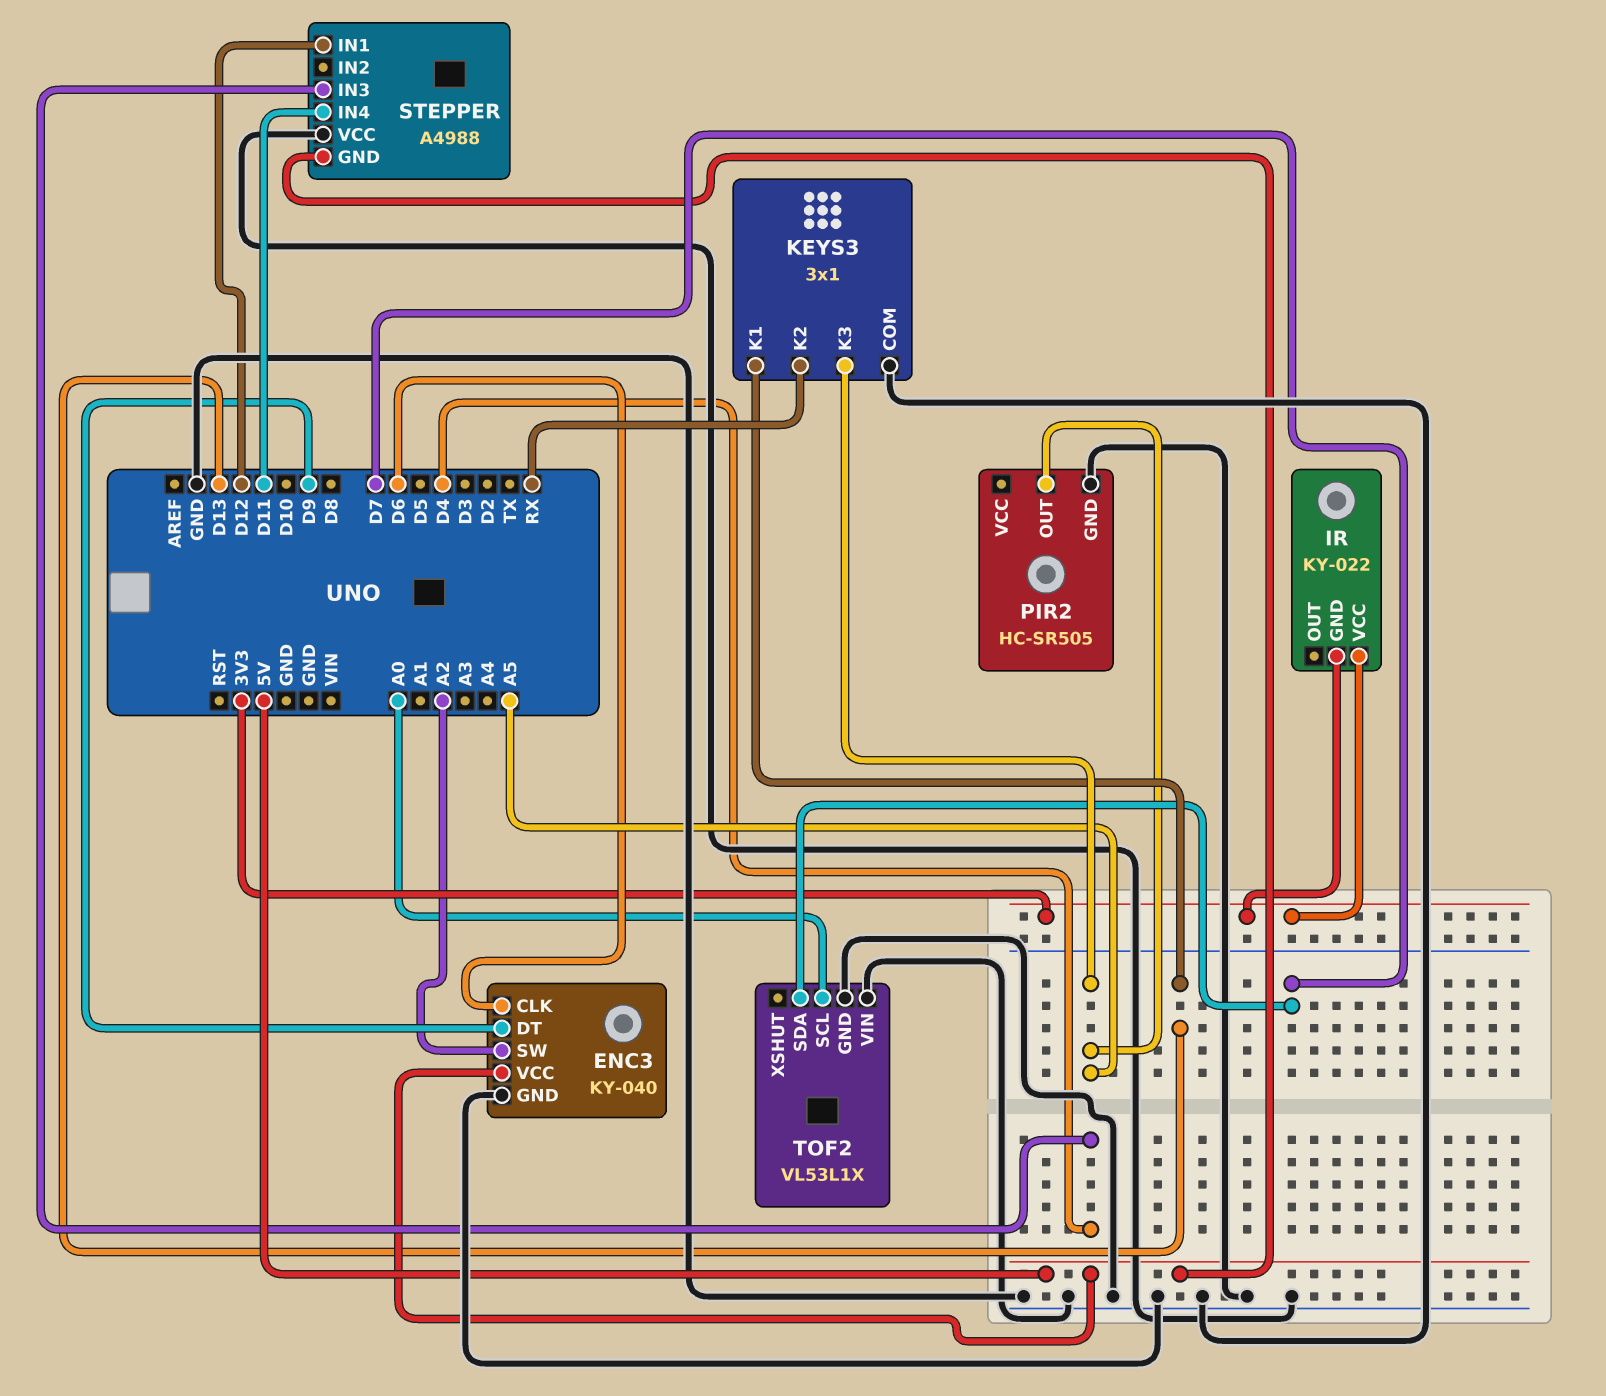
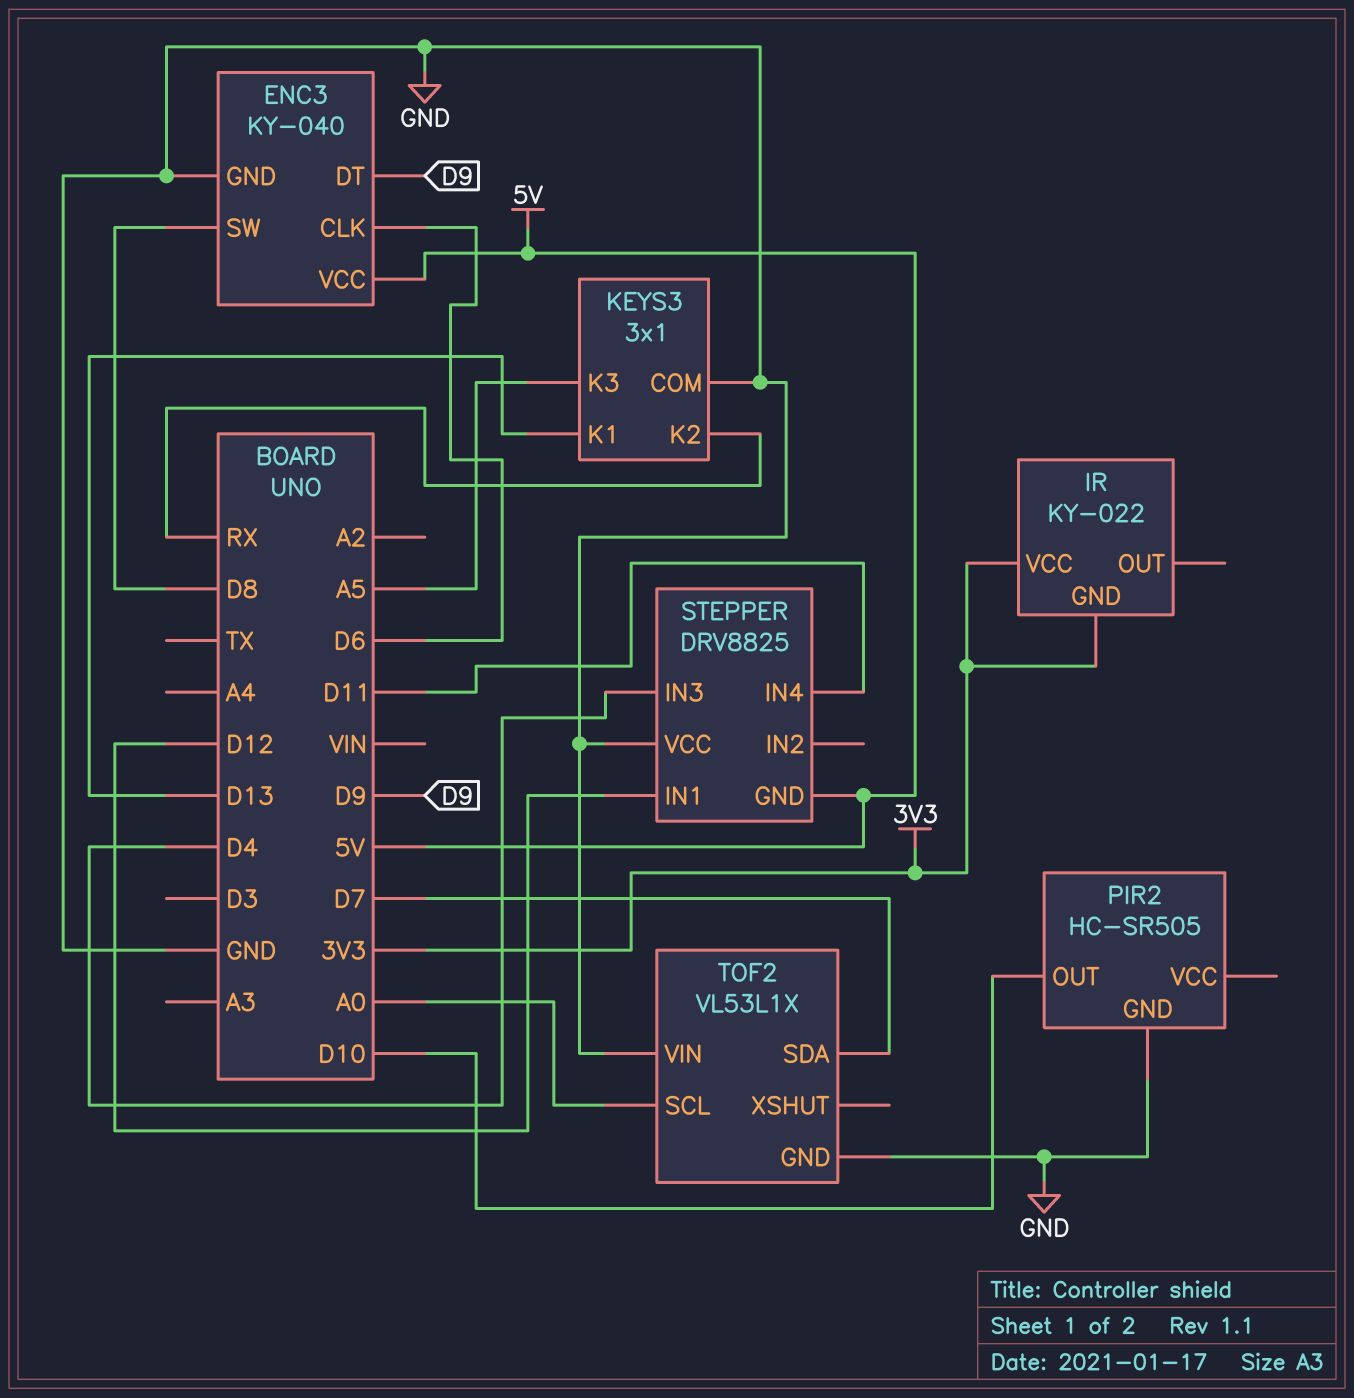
ENC3 pin SW: A2 -> D8
PIR2 pin OUT: A5 -> D10
STEPPER: A4988 -> DRV8825

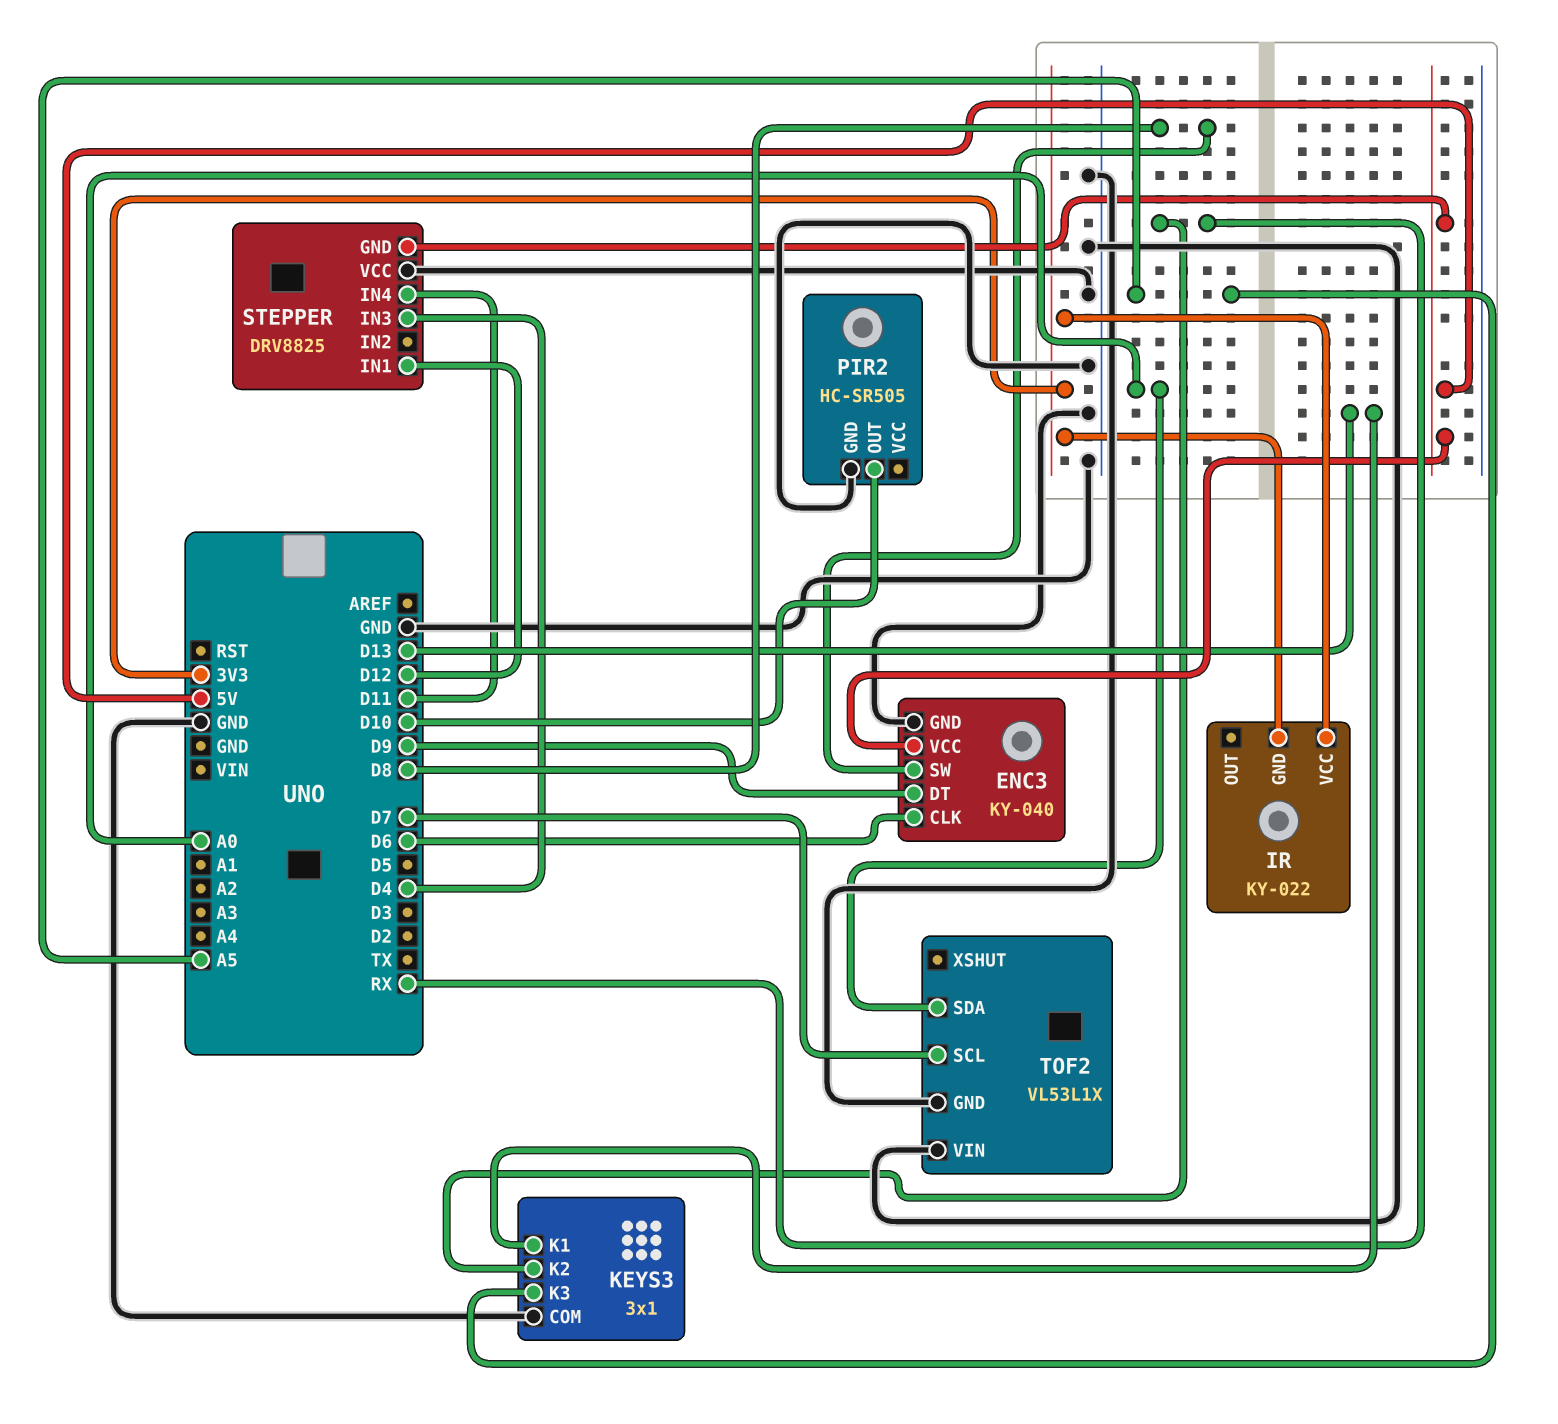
TOF2 pin SCL: A0 -> D7
TOF2 pin SDA: D7 -> A0

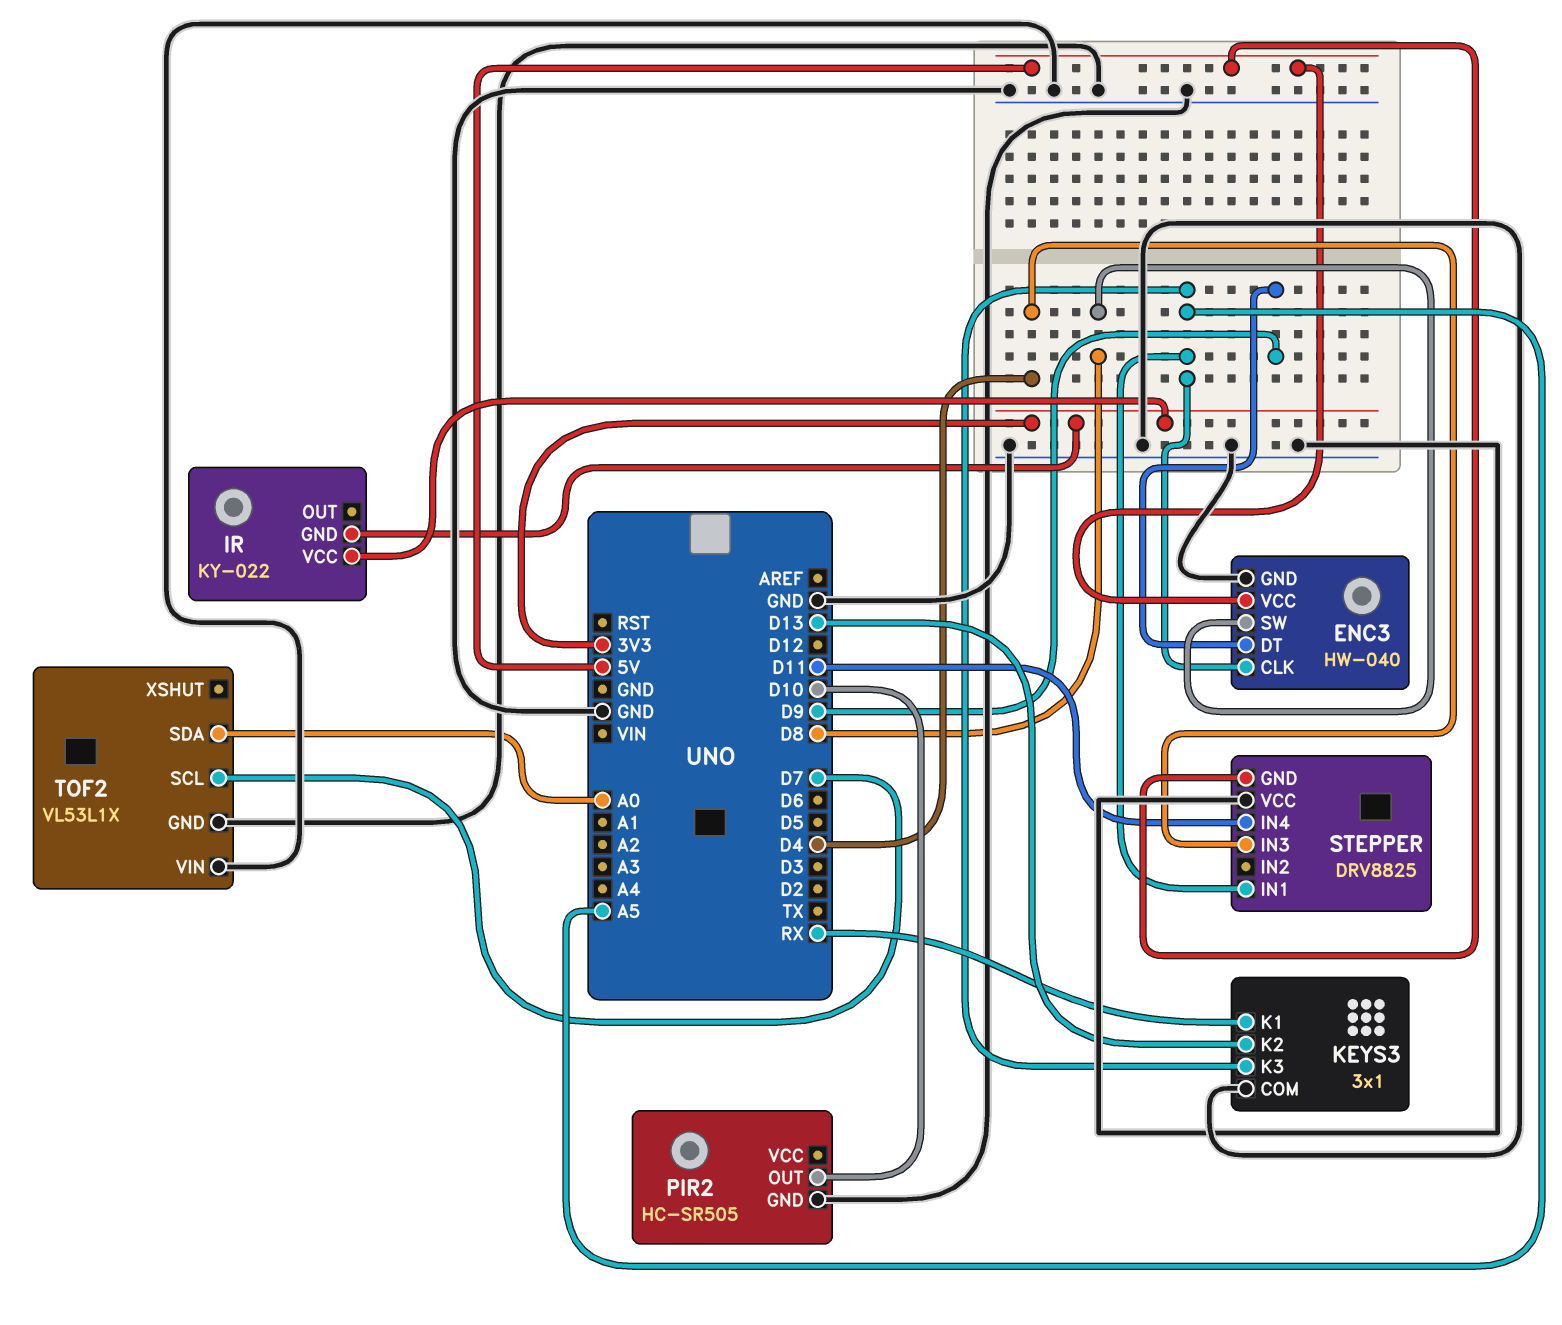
ENC3: KY-040 -> HW-040
ENC3 pin CLK: D6 -> A5
KEYS3 pin K1: D13 -> RX
KEYS3 pin K2: RX -> D13
STEPPER pin IN1: D12 -> A5

